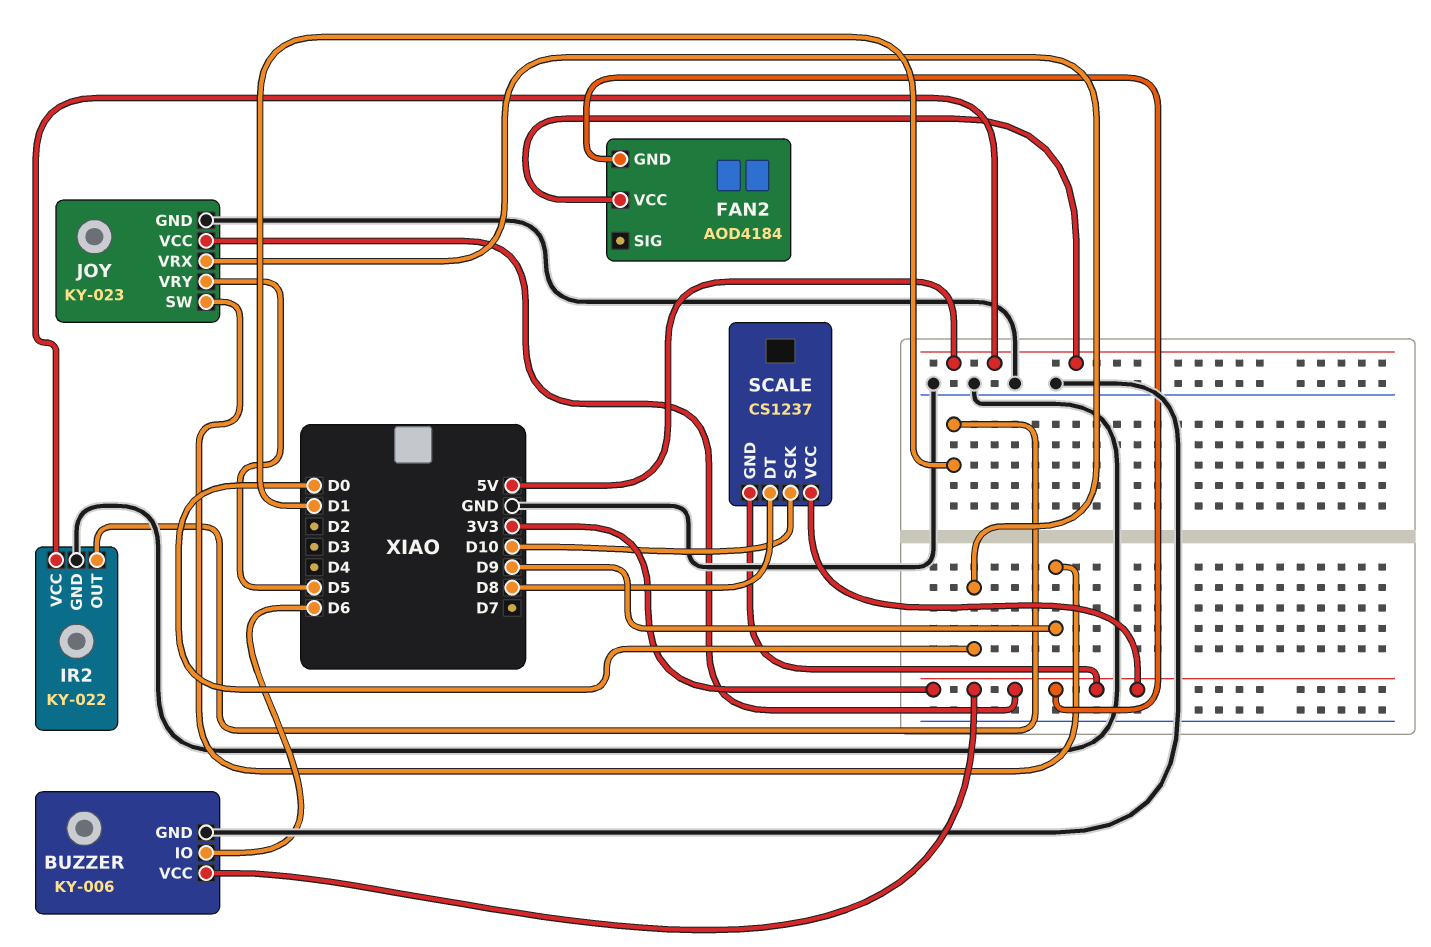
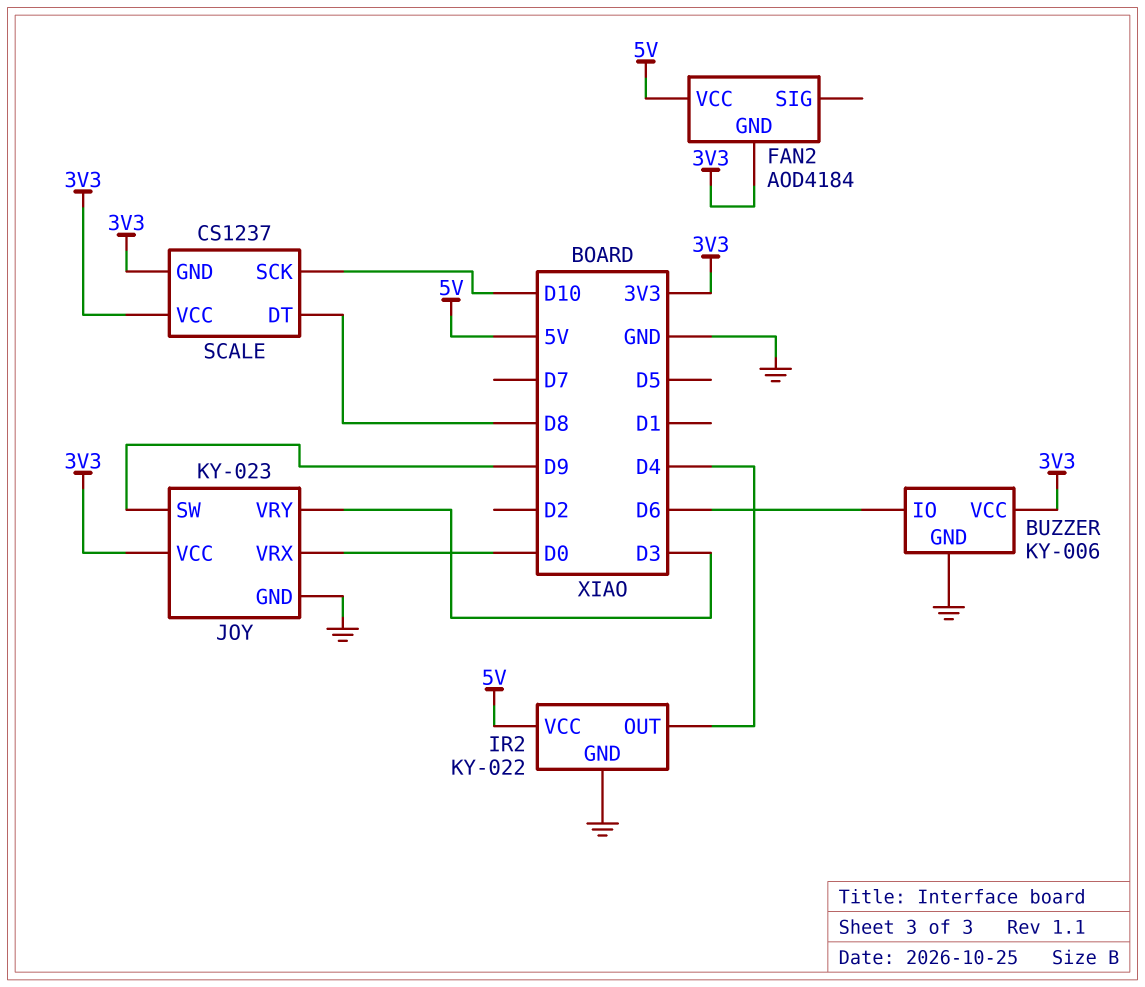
IR2 pin OUT: D1 -> D4
JOY pin VRY: D5 -> D3

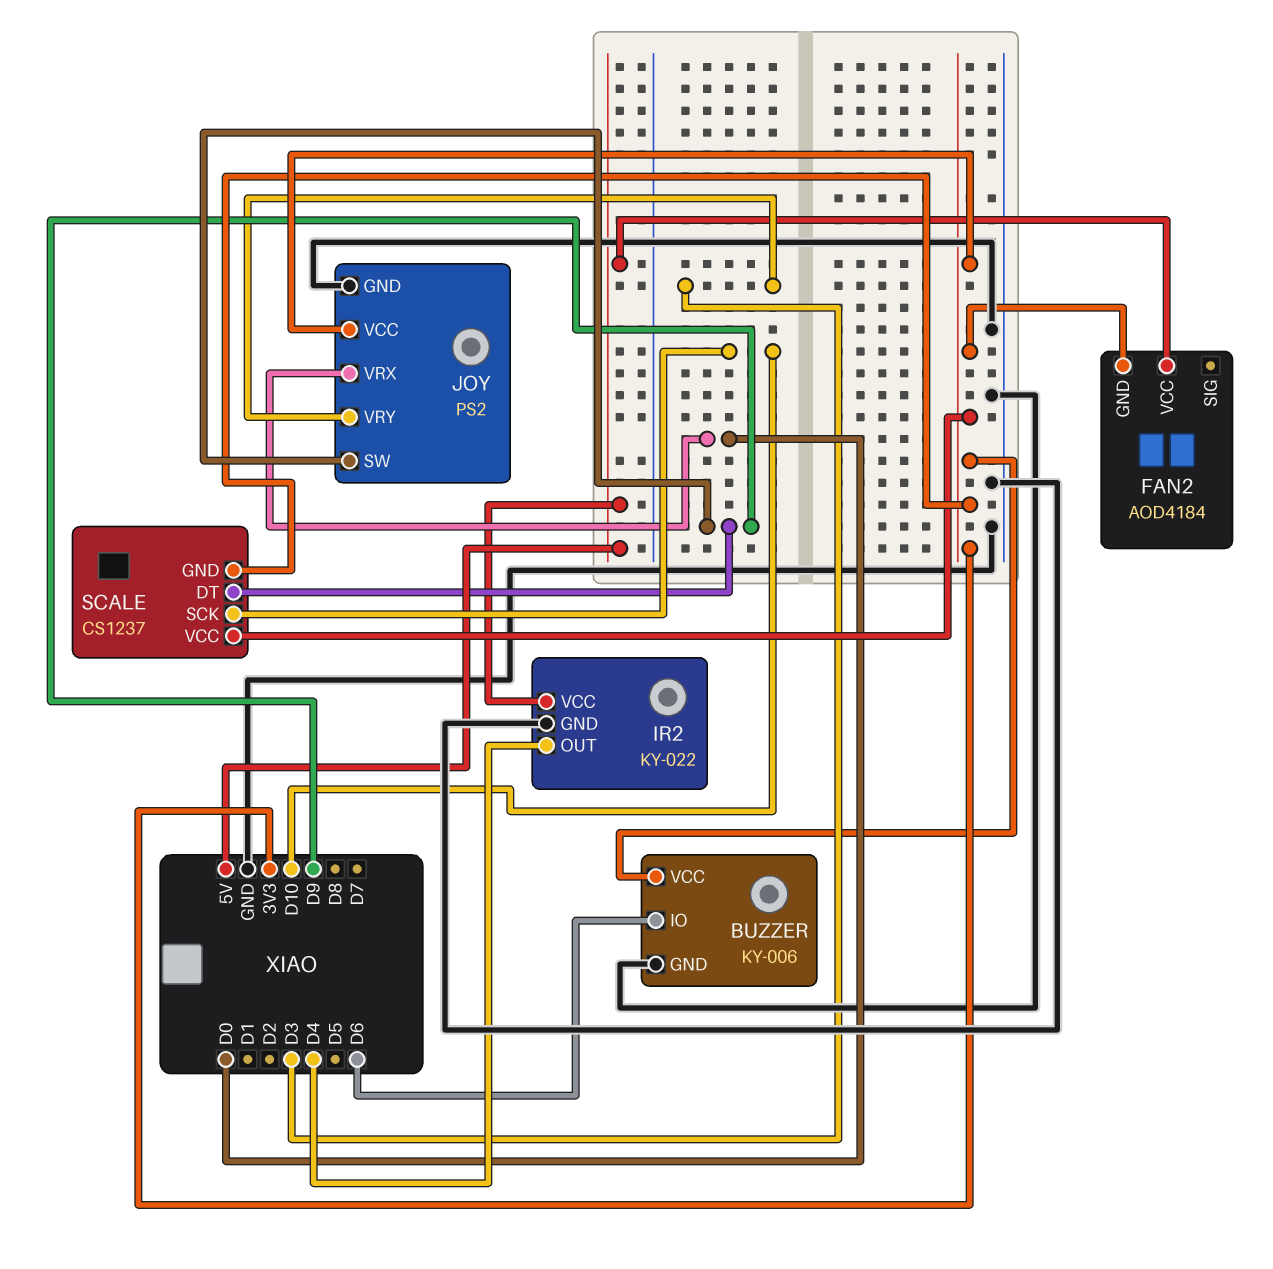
JOY: KY-023 -> PS2
SCALE pin DT: D8 -> D9

